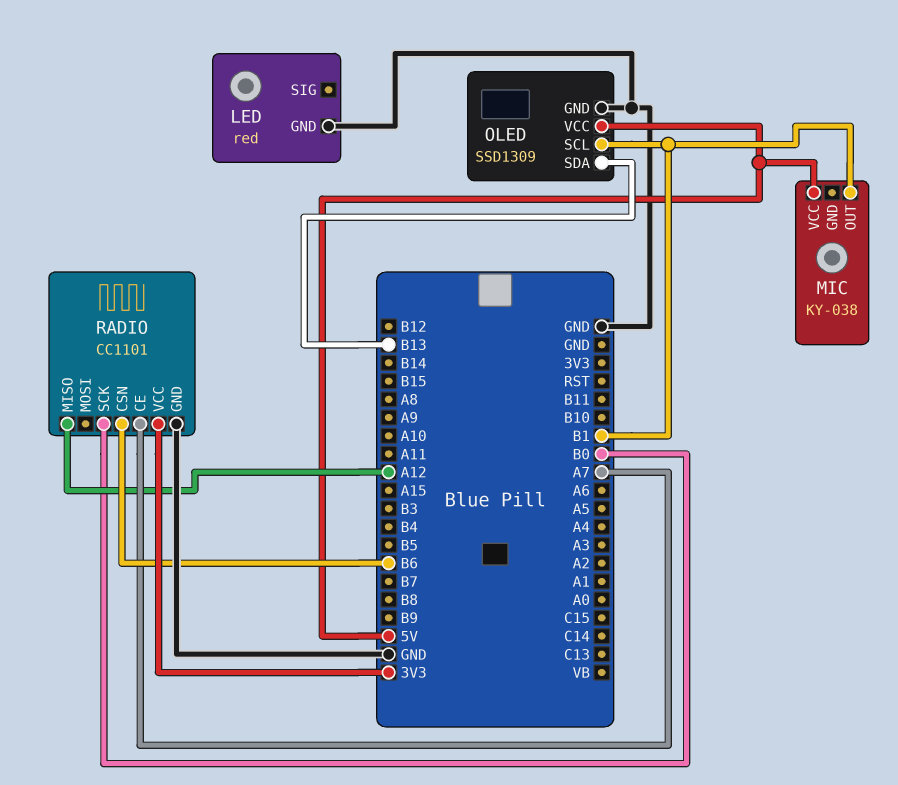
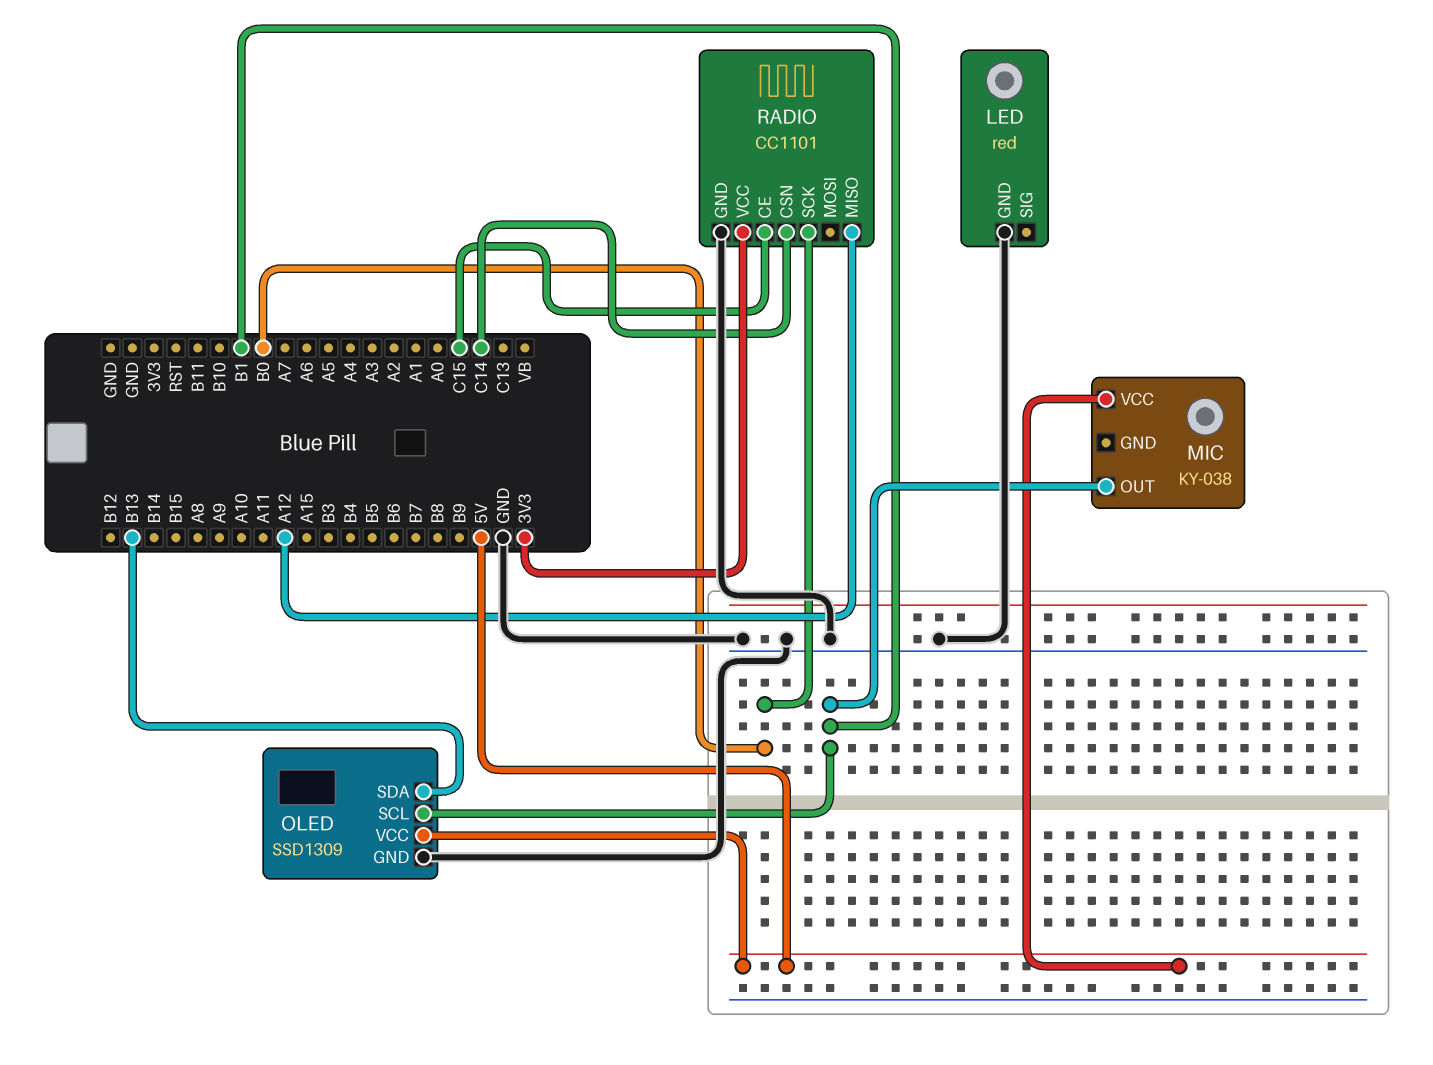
RADIO pin CE: A7 -> C15
RADIO pin CSN: B6 -> C14

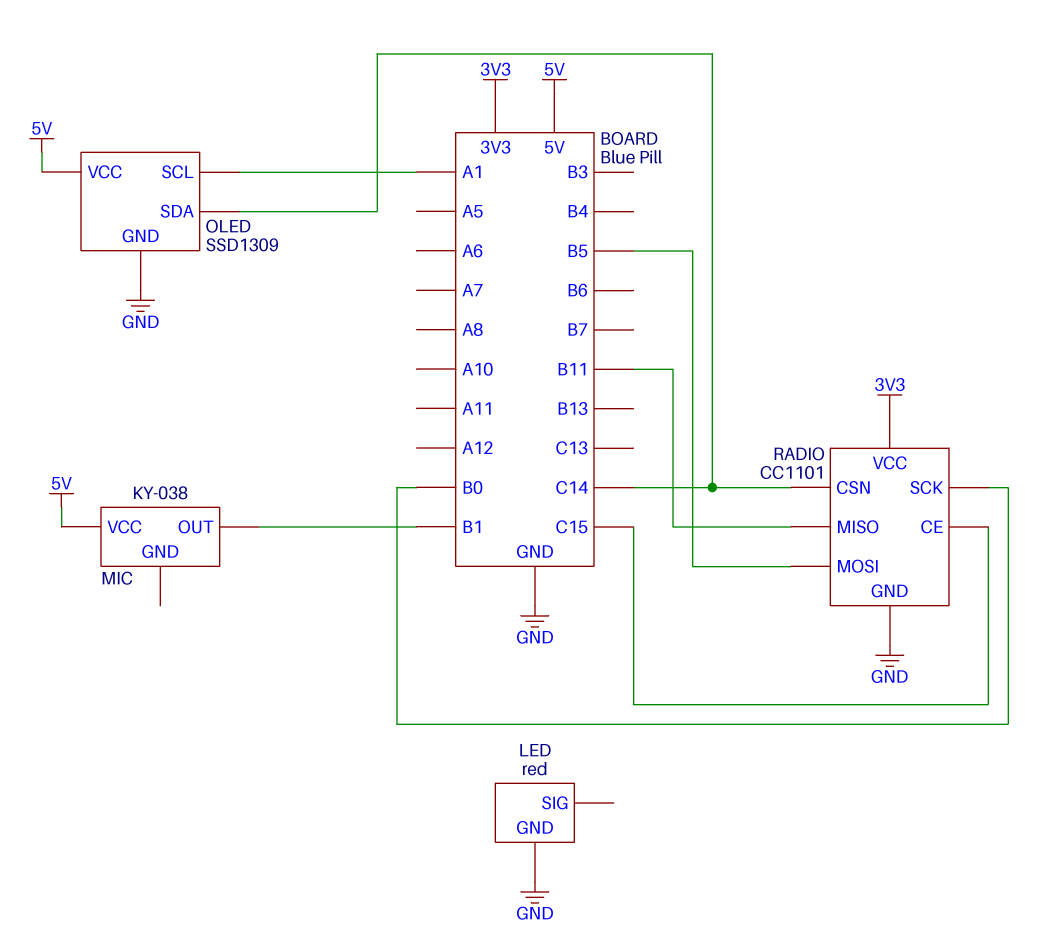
OLED pin SCL: B1 -> A1
OLED pin SDA: B13 -> C14
RADIO pin MISO: A12 -> B11
RADIO pin MOSI: none -> B5

